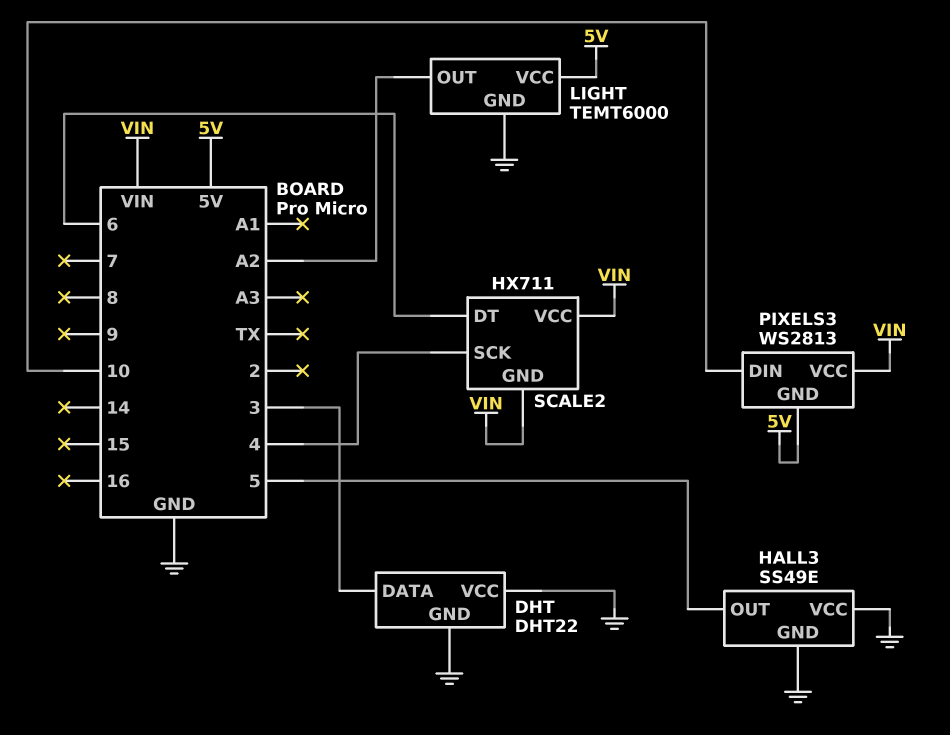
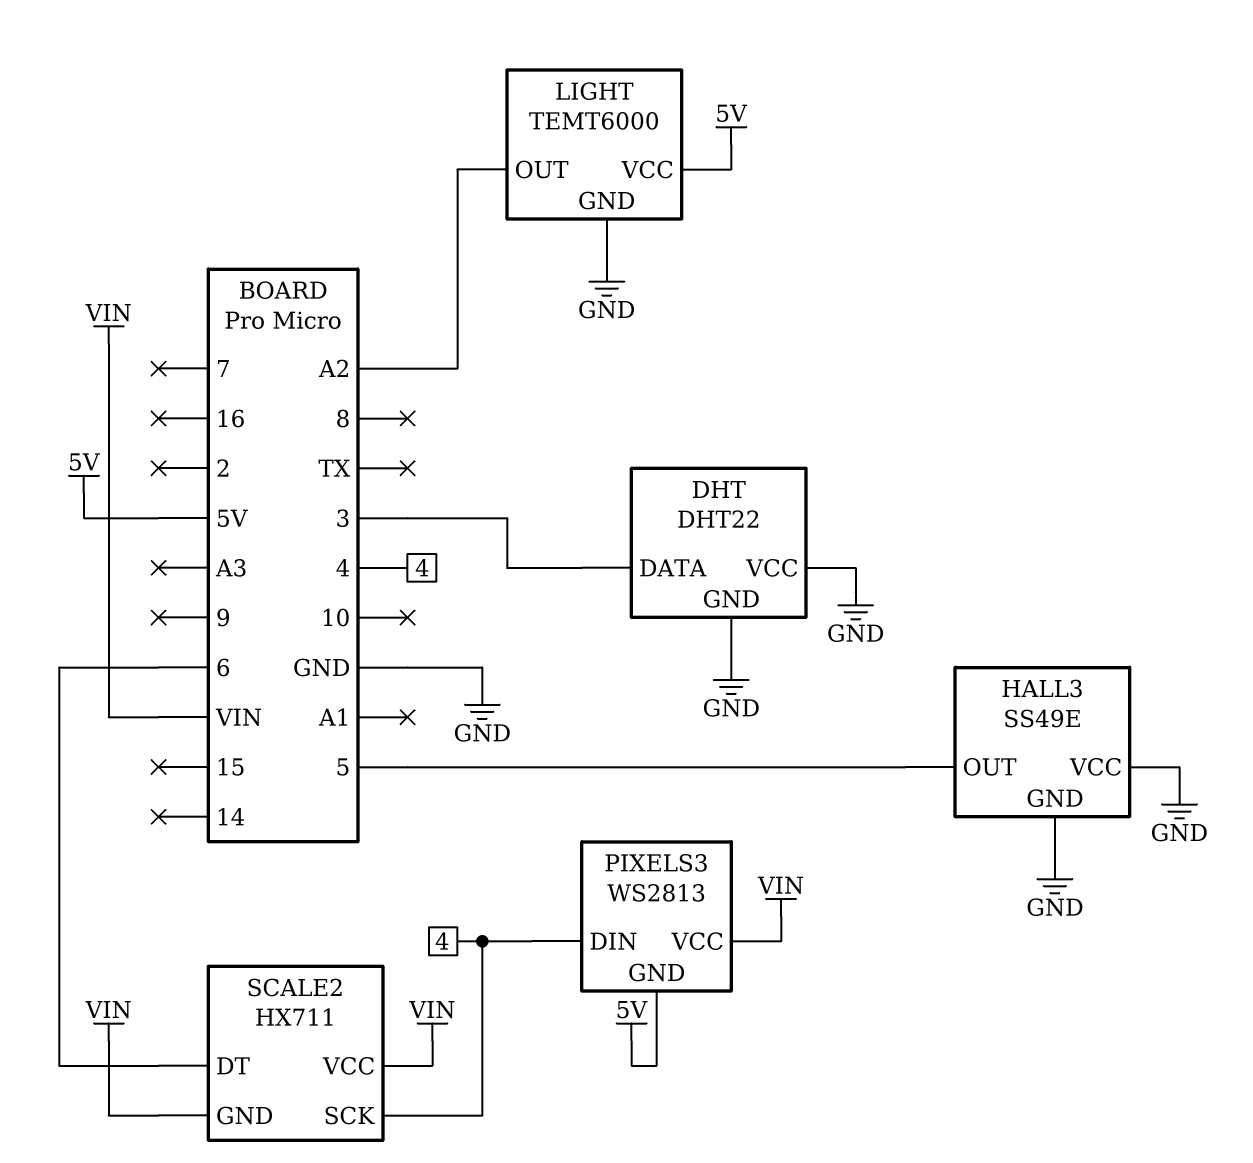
PIXELS3 pin DIN: 10 -> 4

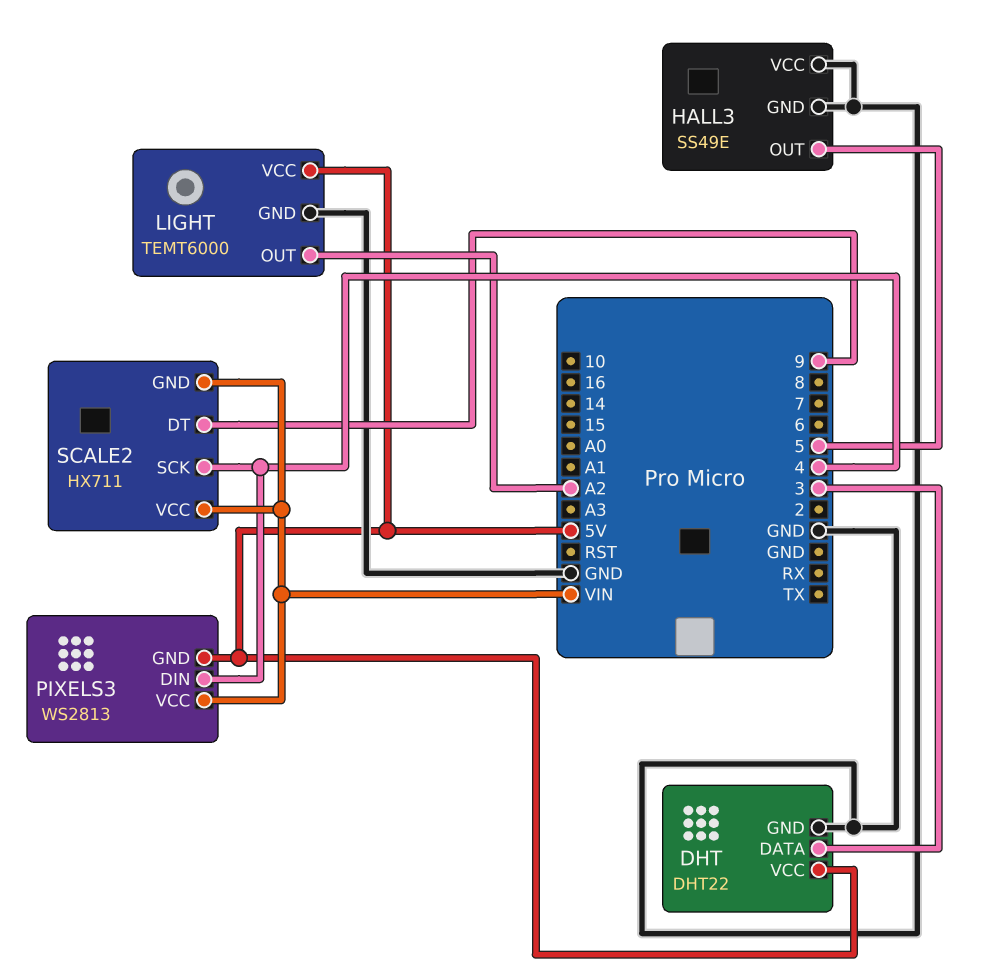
DHT pin VCC: GND -> 5V
SCALE2 pin DT: 6 -> 9

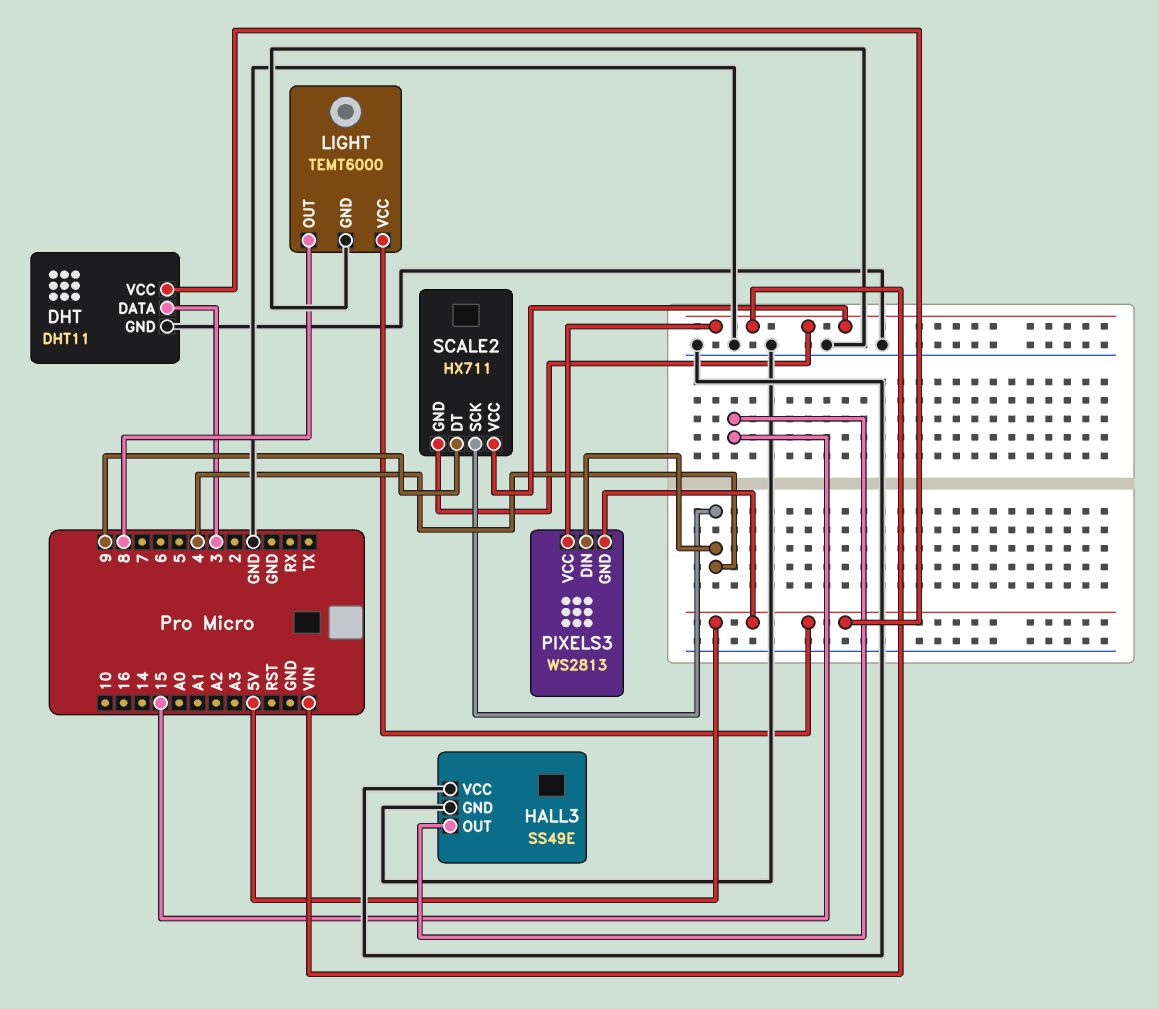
DHT: DHT22 -> DHT11
HALL3 pin OUT: 5 -> 15
LIGHT pin OUT: A2 -> 8

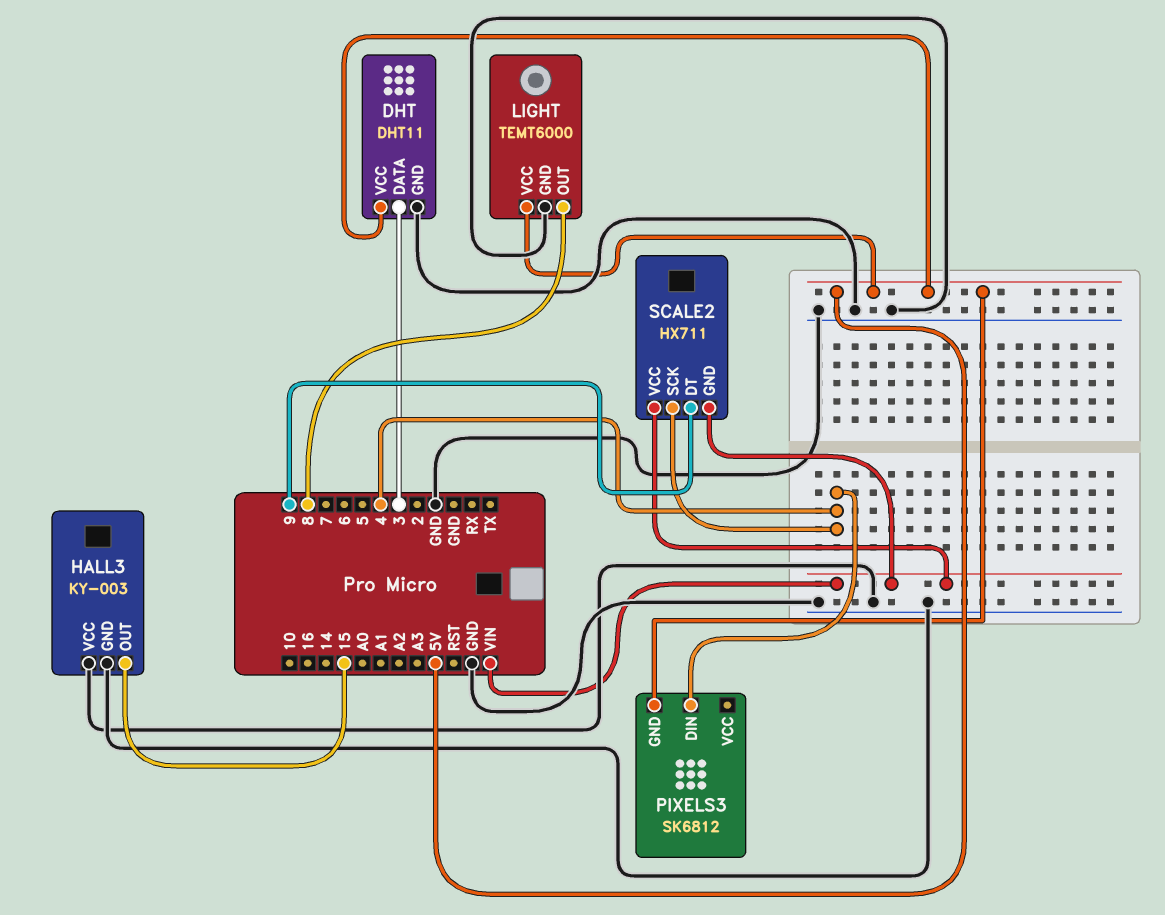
HALL3: SS49E -> KY-003
PIXELS3: WS2813 -> SK6812
PIXELS3 pin VCC: VIN -> none

